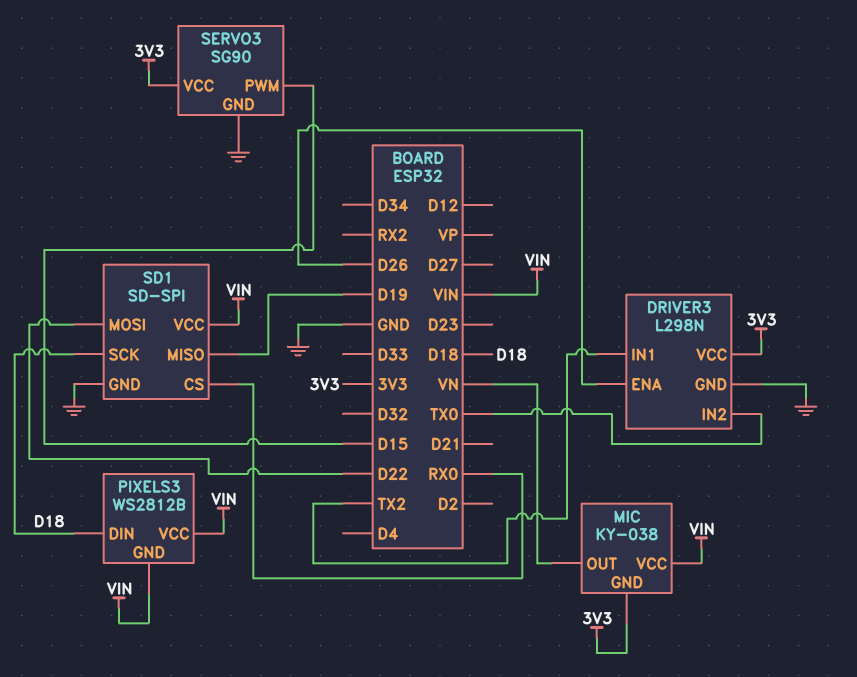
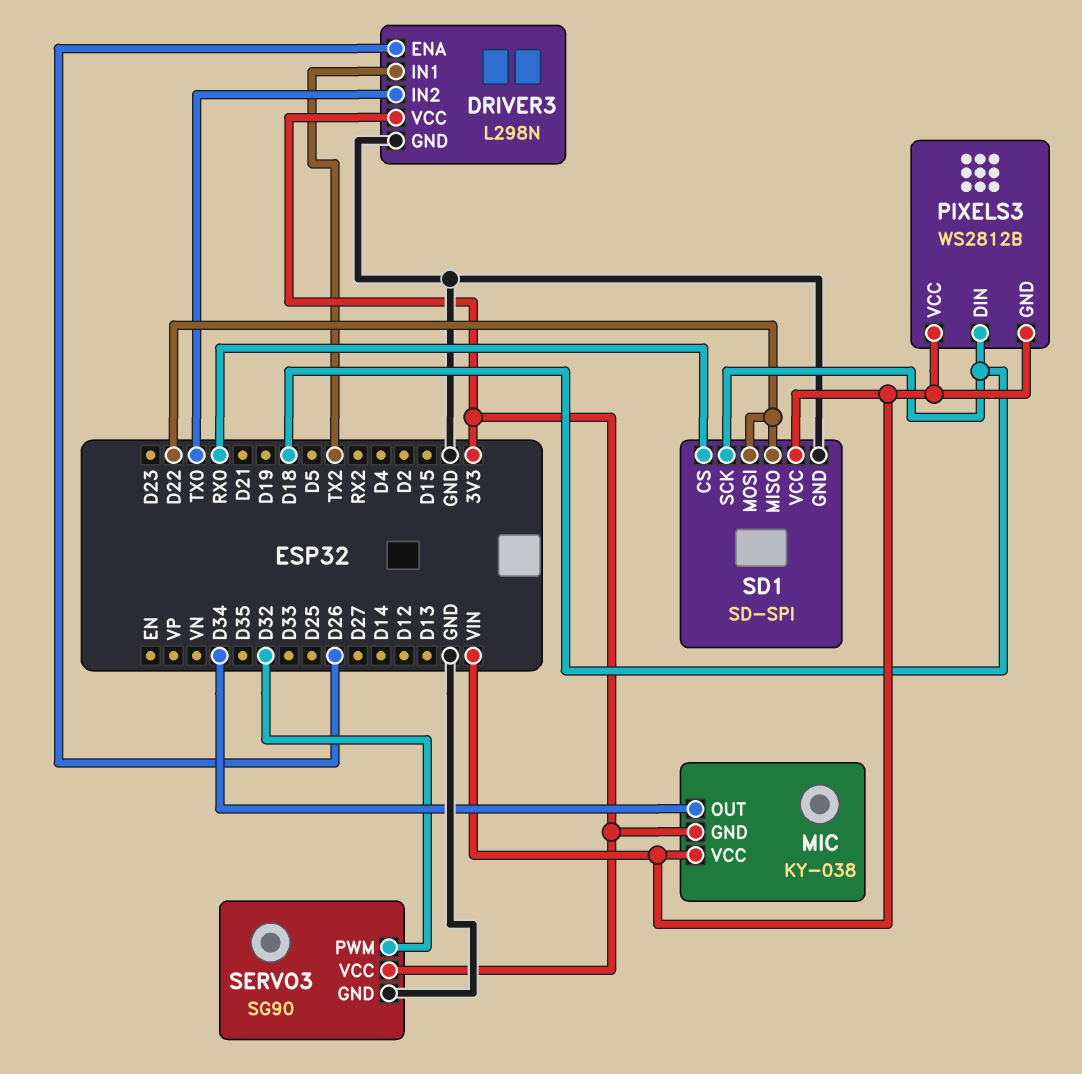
MIC pin OUT: VN -> D34
SD1 pin MISO: D19 -> D22
SERVO3 pin PWM: D15 -> D32

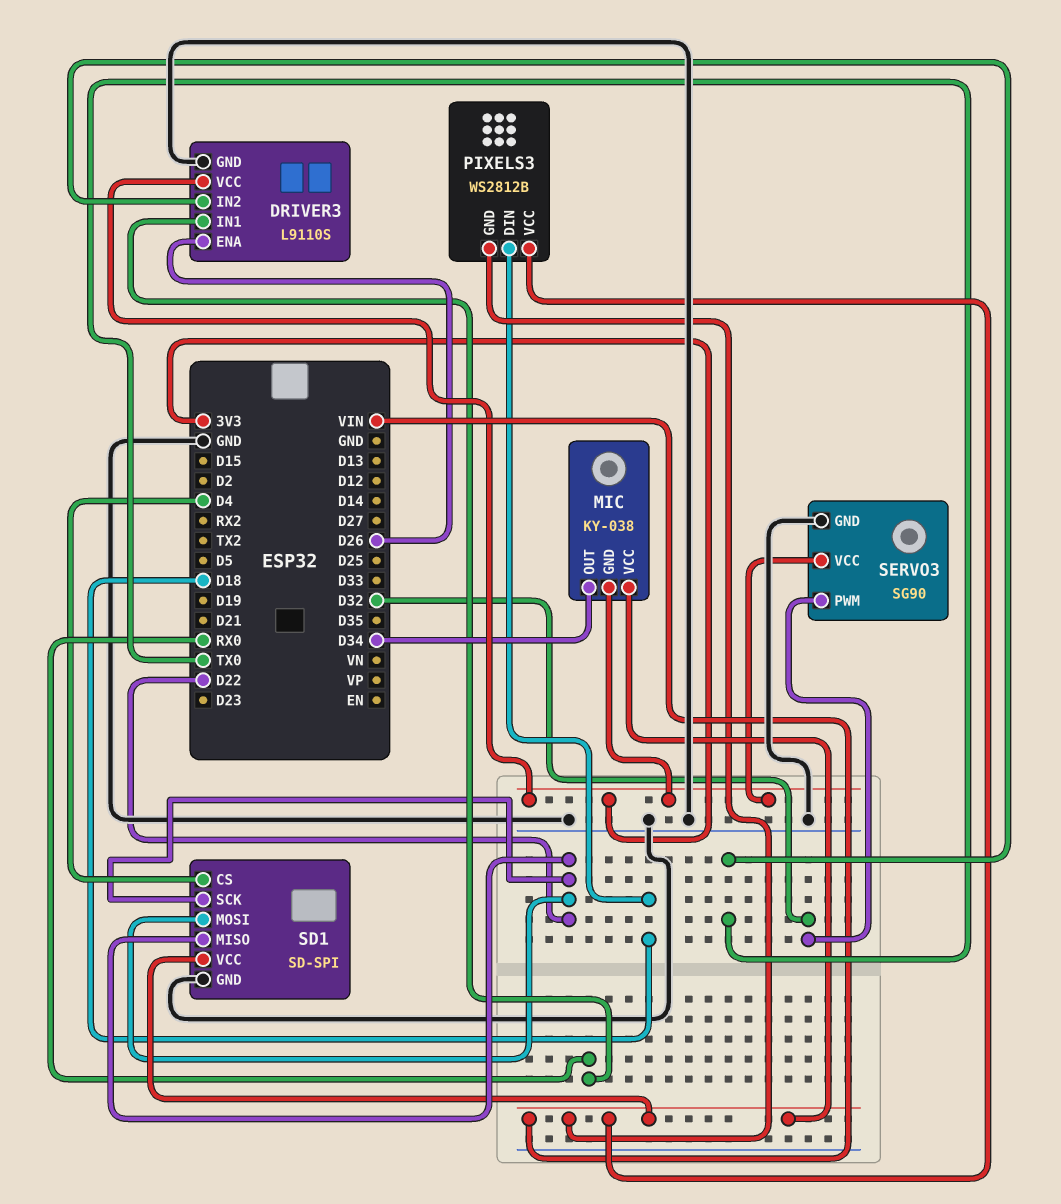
DRIVER3: L298N -> L9110S
DRIVER3 pin IN1: TX2 -> RX0
SD1 pin CS: RX0 -> D4
SD1 pin SCK: D18 -> D22

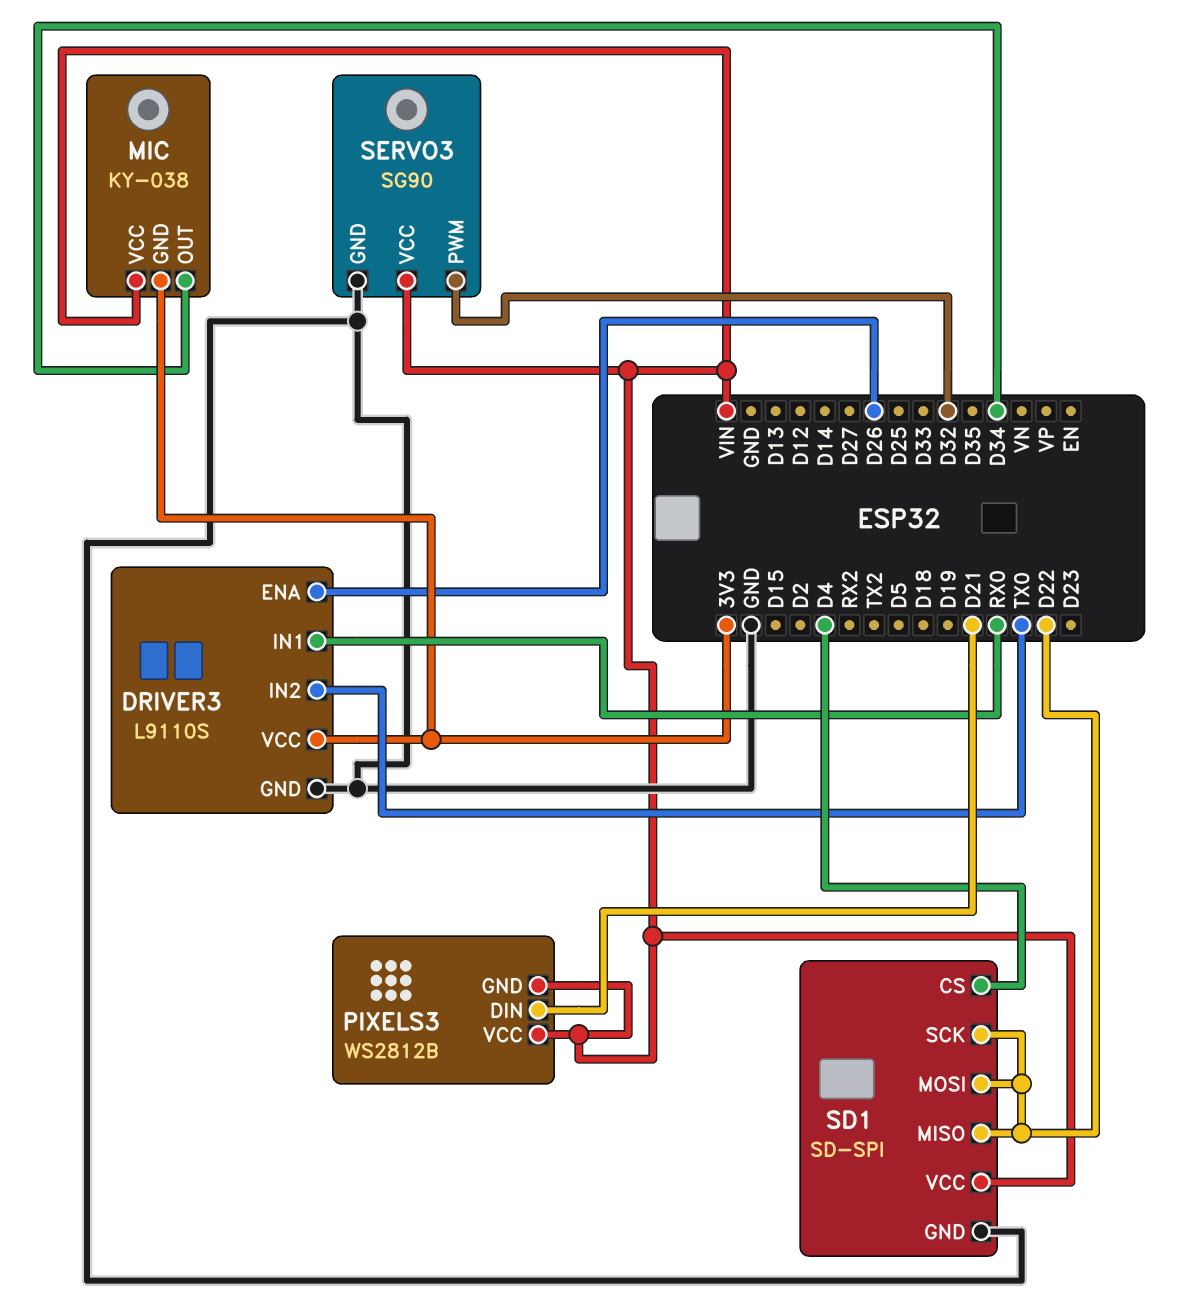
PIXELS3 pin DIN: D18 -> D21
SERVO3 pin VCC: 3V3 -> VIN

